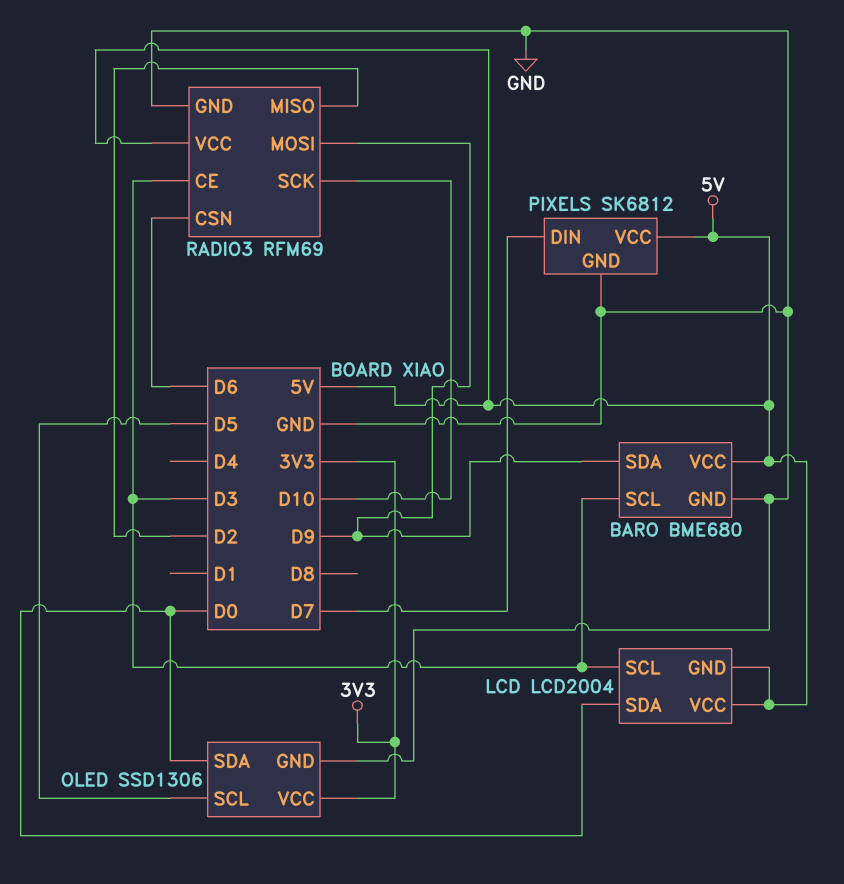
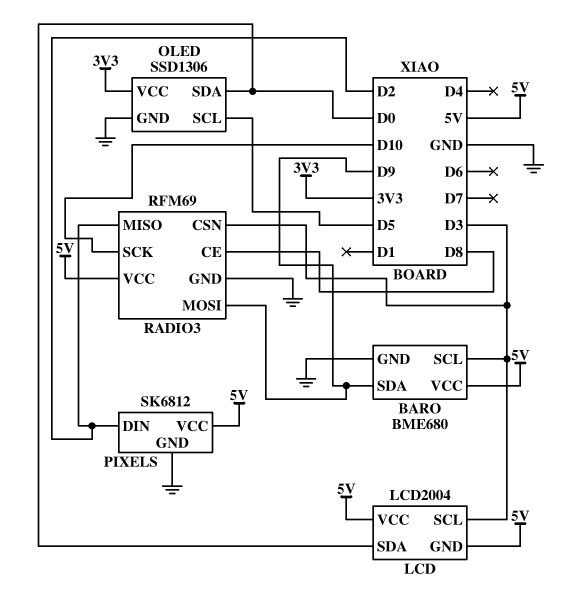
PIXELS pin DIN: D7 -> D2
RADIO3 pin CE: D3 -> D8
RADIO3 pin CSN: D6 -> D3

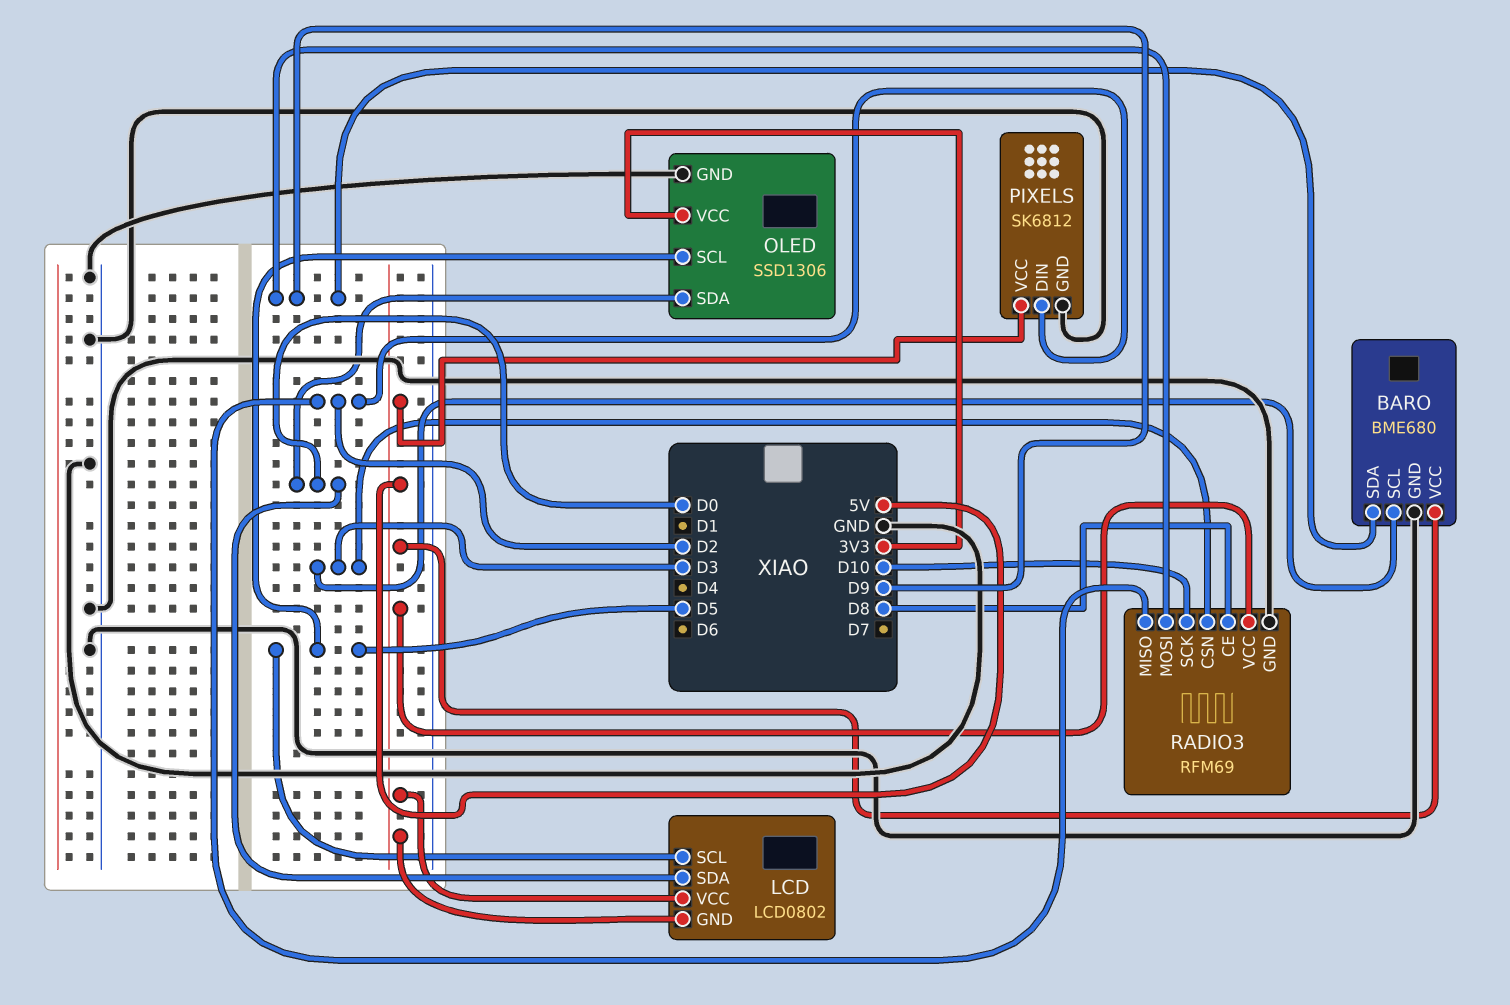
LCD: LCD2004 -> LCD0802
LCD pin SCL: D3 -> D5

